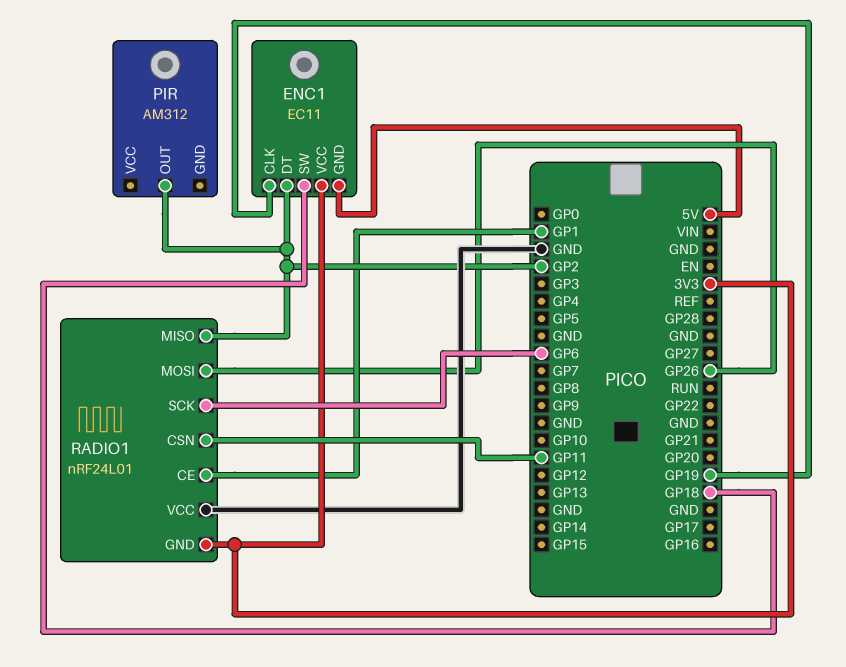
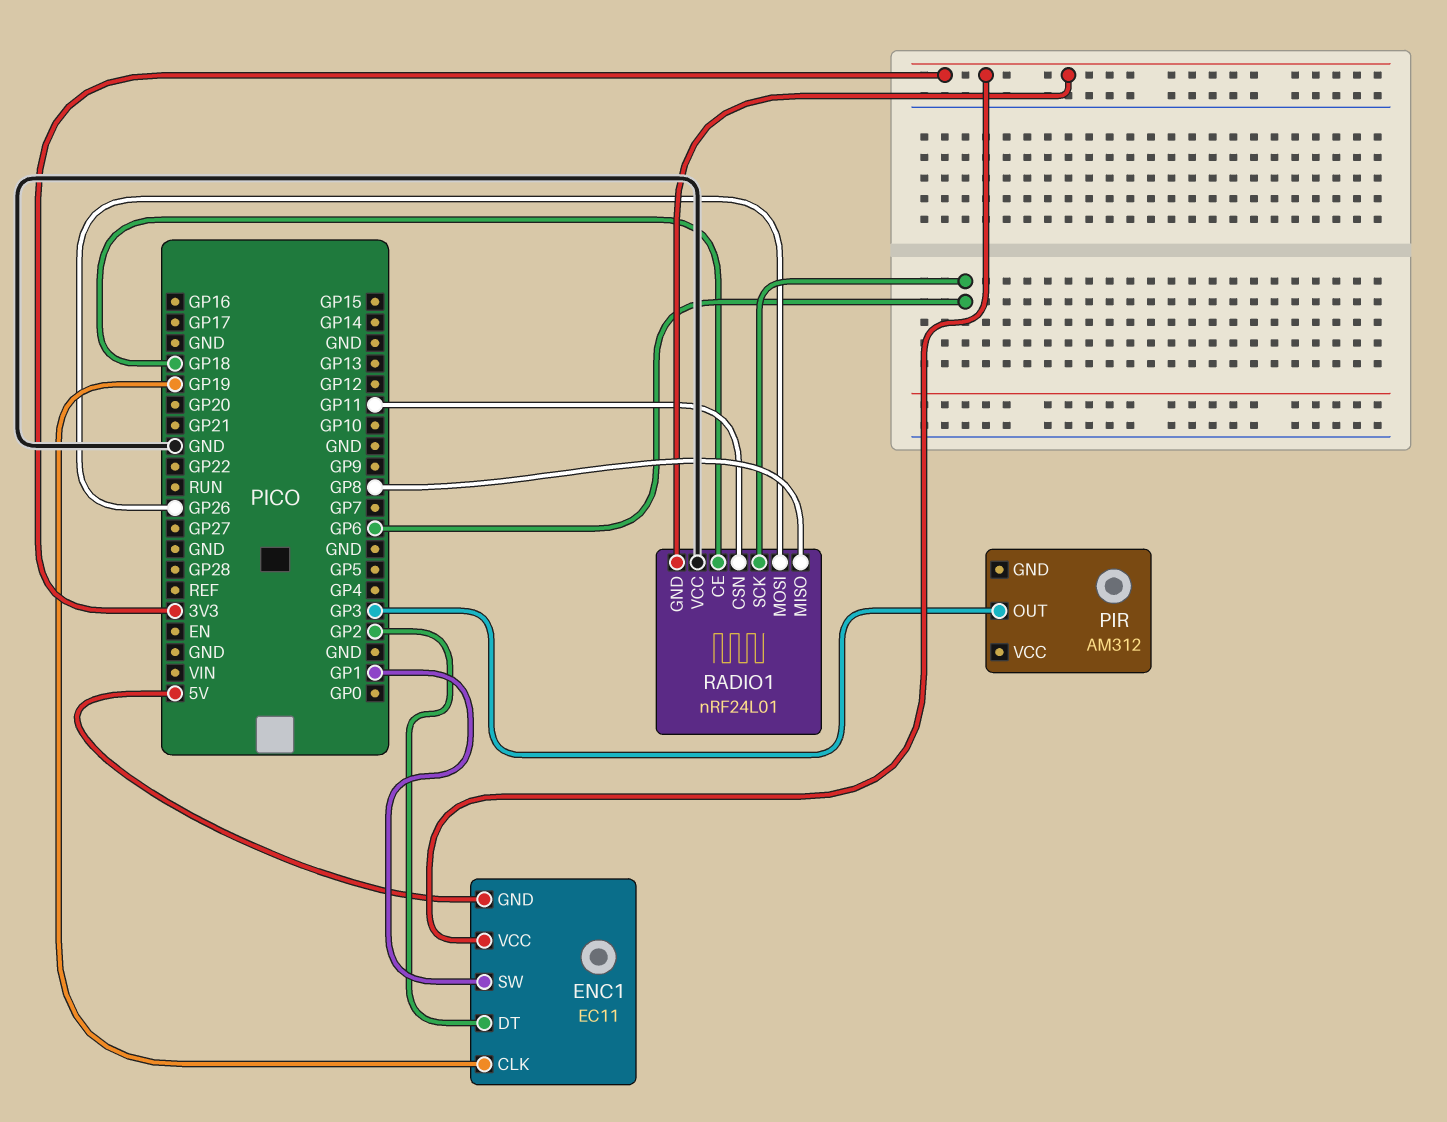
ENC1 pin SW: GP18 -> GP1
PIR pin OUT: GP2 -> GP3
RADIO1 pin CE: GP1 -> GP18
RADIO1 pin MISO: GP2 -> GP8

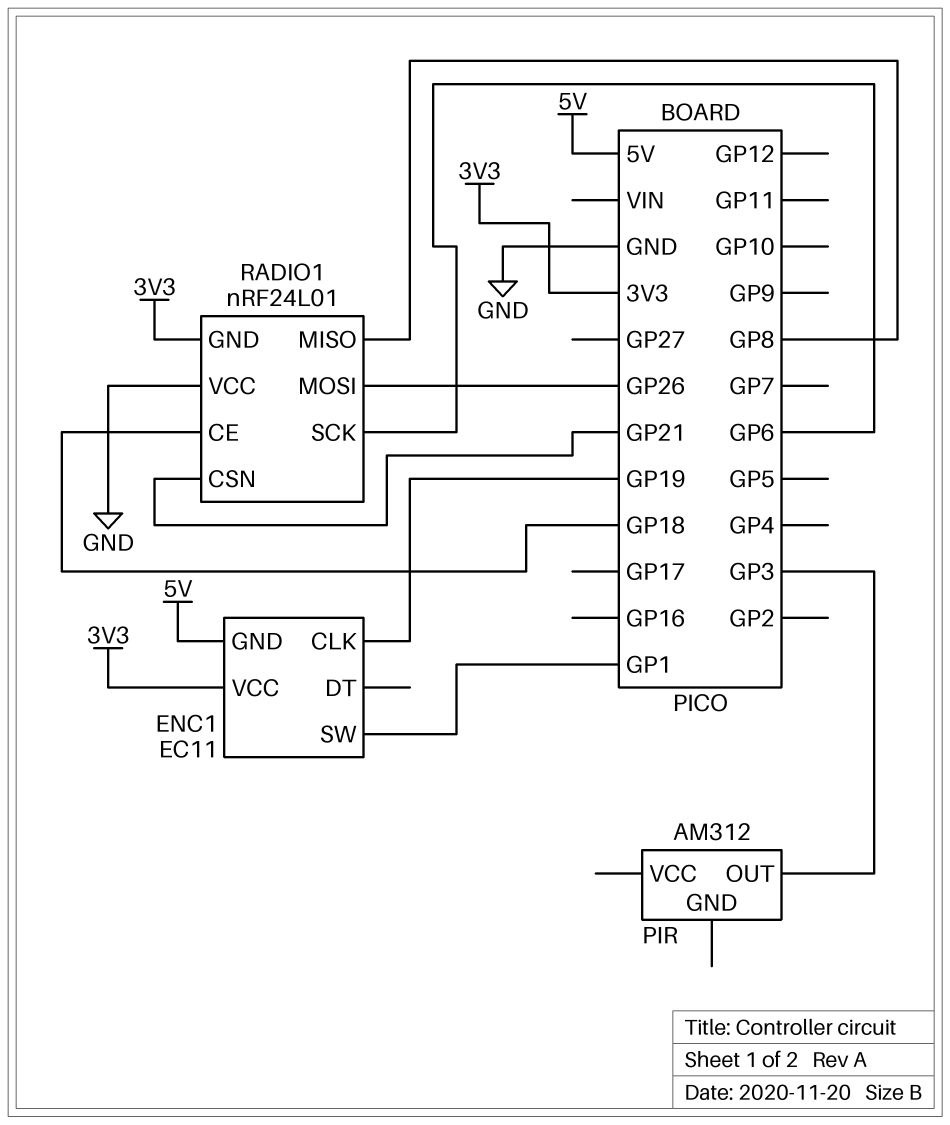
ENC1 pin DT: GP2 -> none
RADIO1 pin CSN: GP11 -> GP21

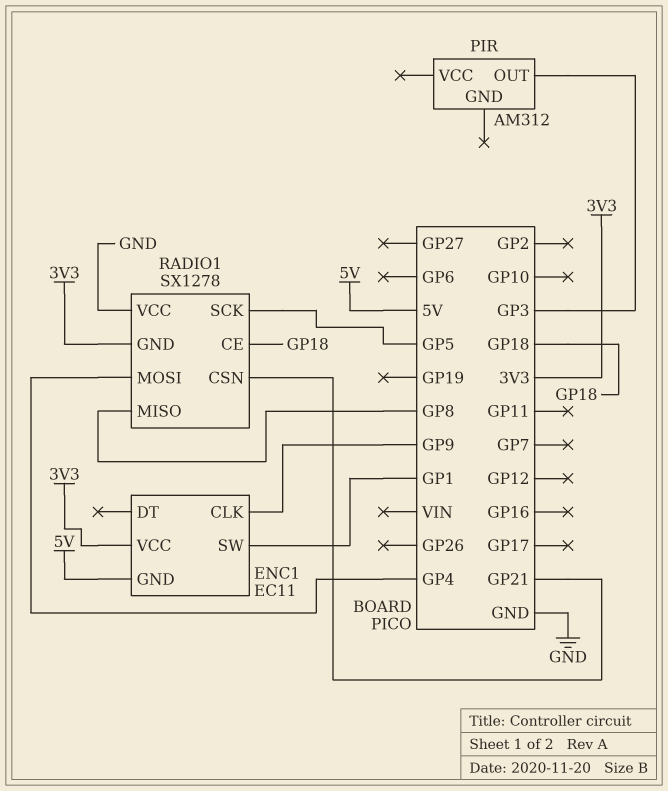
ENC1 pin CLK: GP19 -> GP9
RADIO1: nRF24L01 -> SX1278
RADIO1 pin MOSI: GP26 -> GP4
RADIO1 pin SCK: GP6 -> GP5

